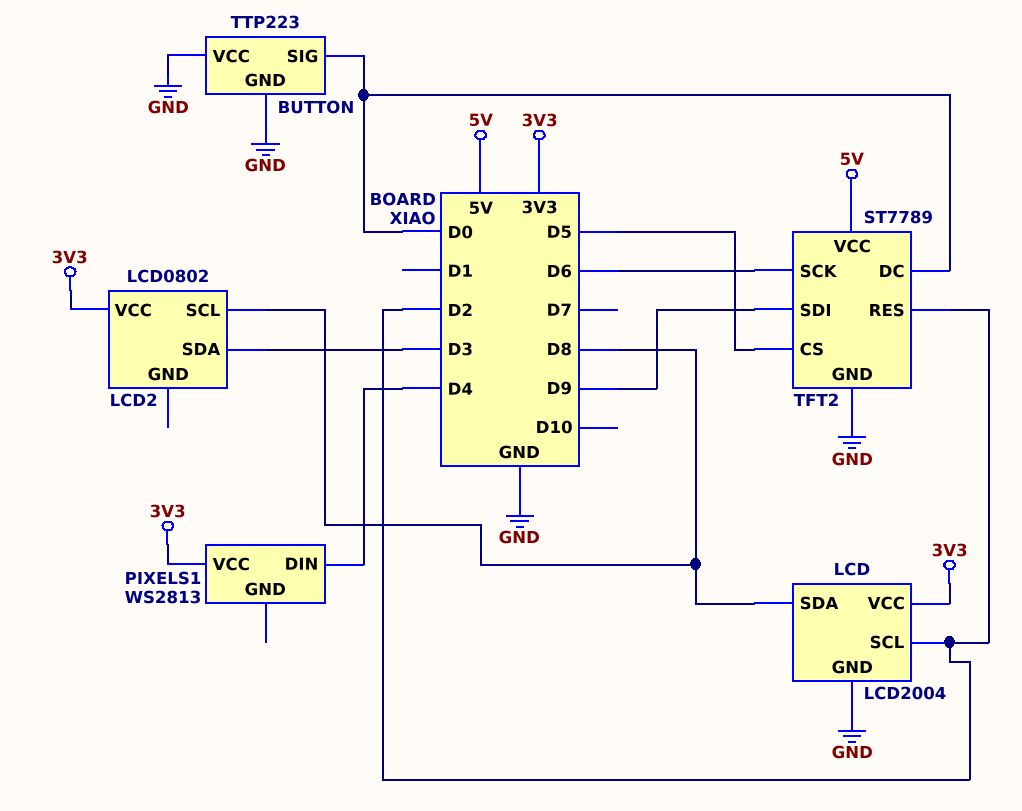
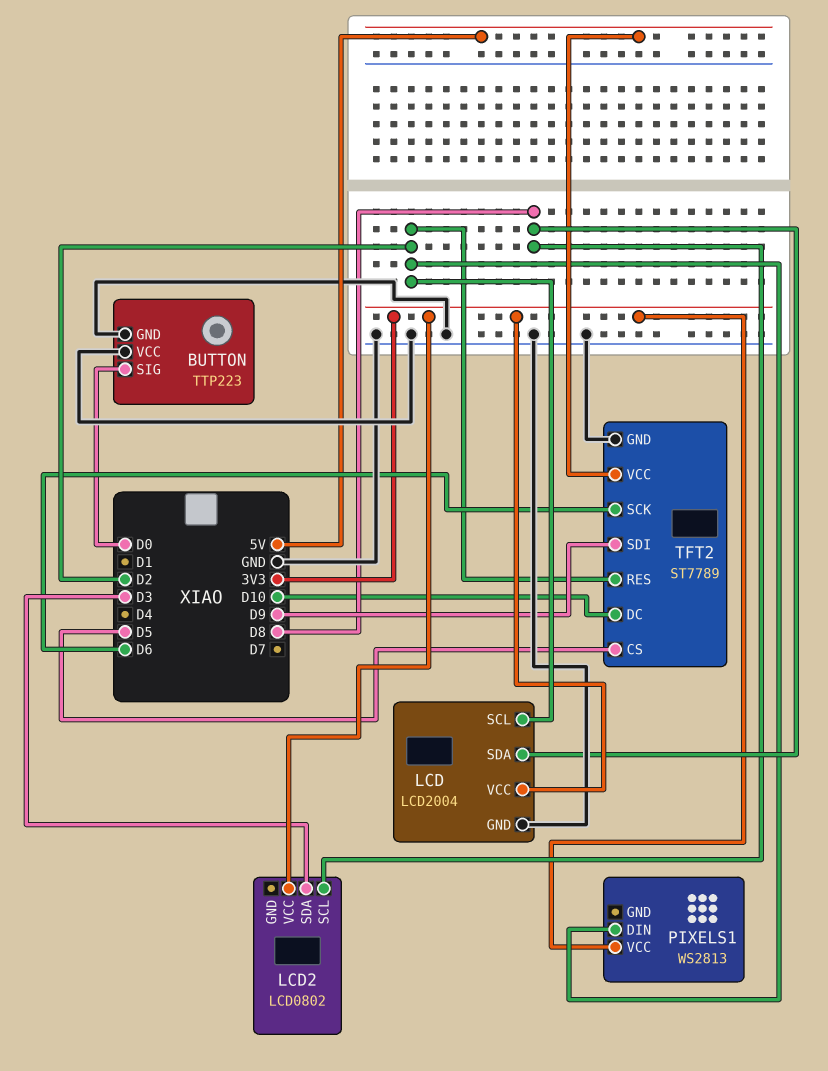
PIXELS1 pin DIN: D4 -> D2
TFT2 pin DC: D0 -> D10

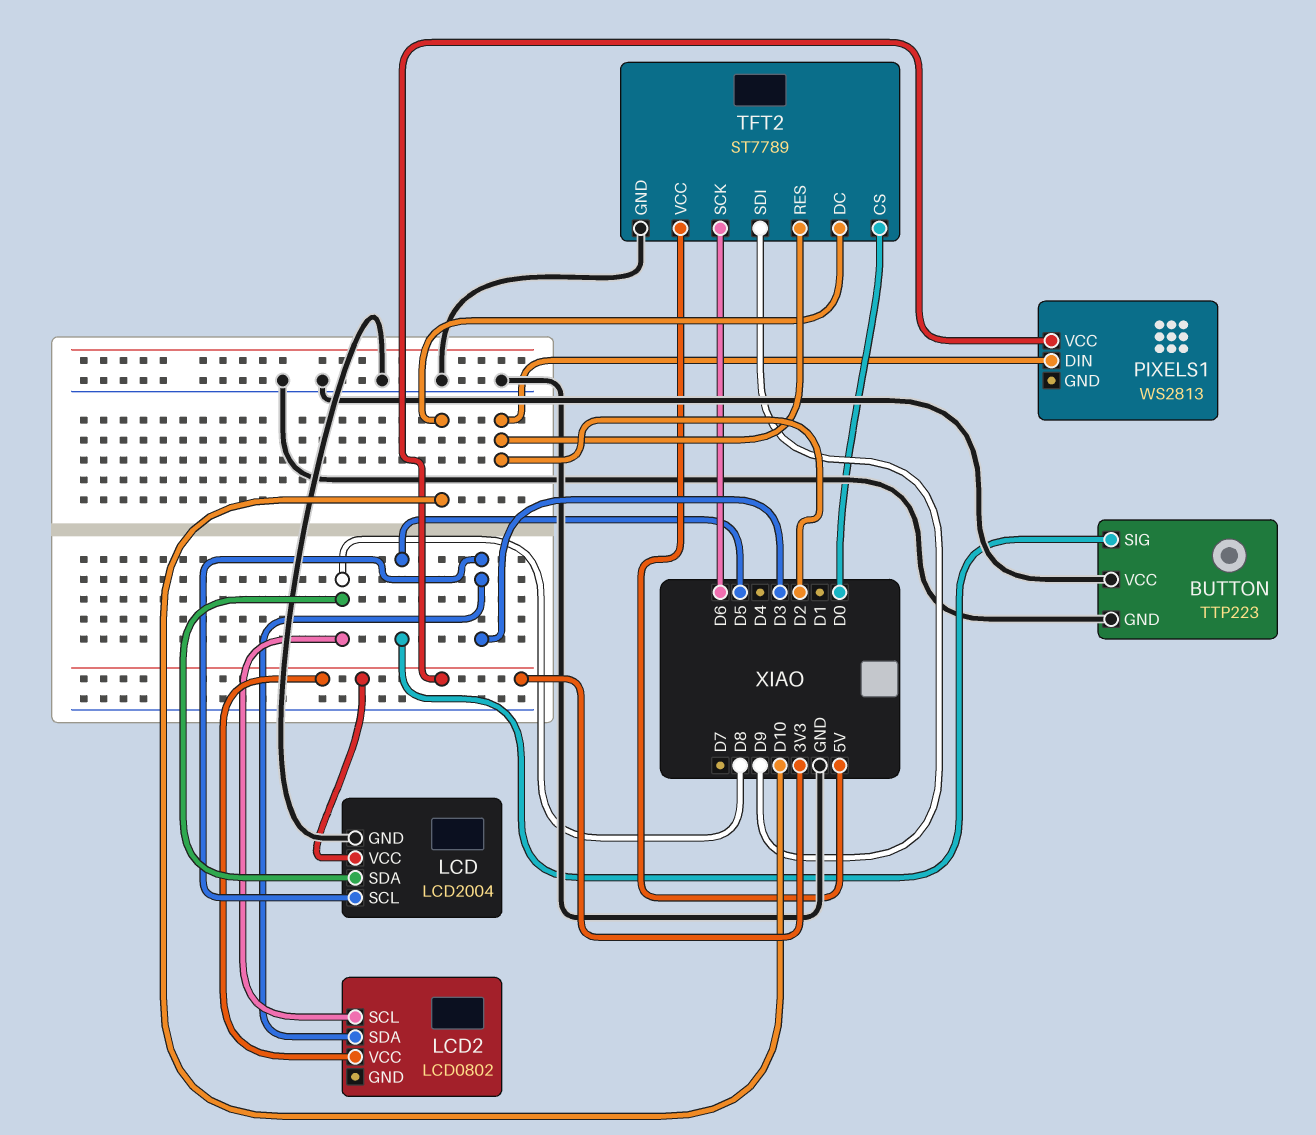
BUTTON pin SIG: D0 -> D5
LCD pin SCL: D2 -> D3
TFT2 pin CS: D5 -> D0

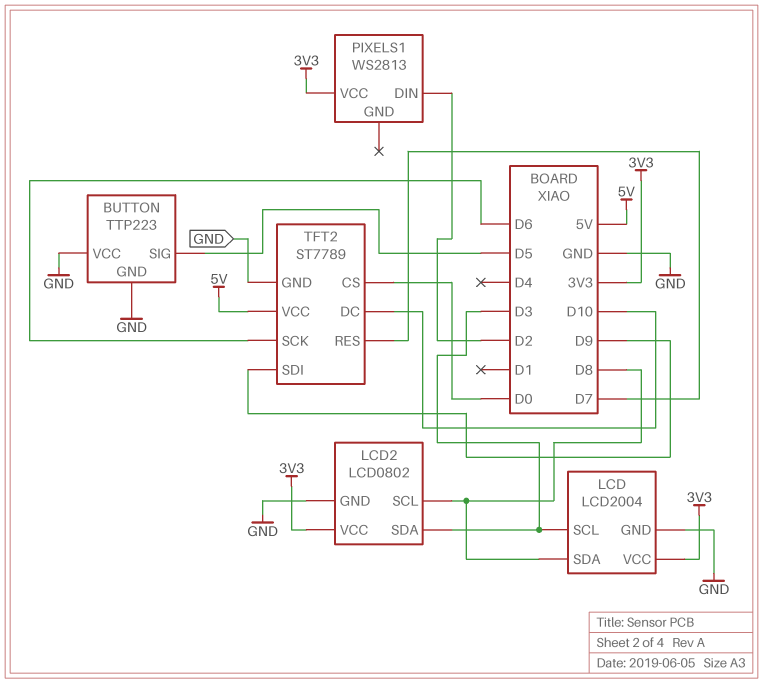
LCD2 pin GND: none -> GND
TFT2 pin RES: D2 -> D7

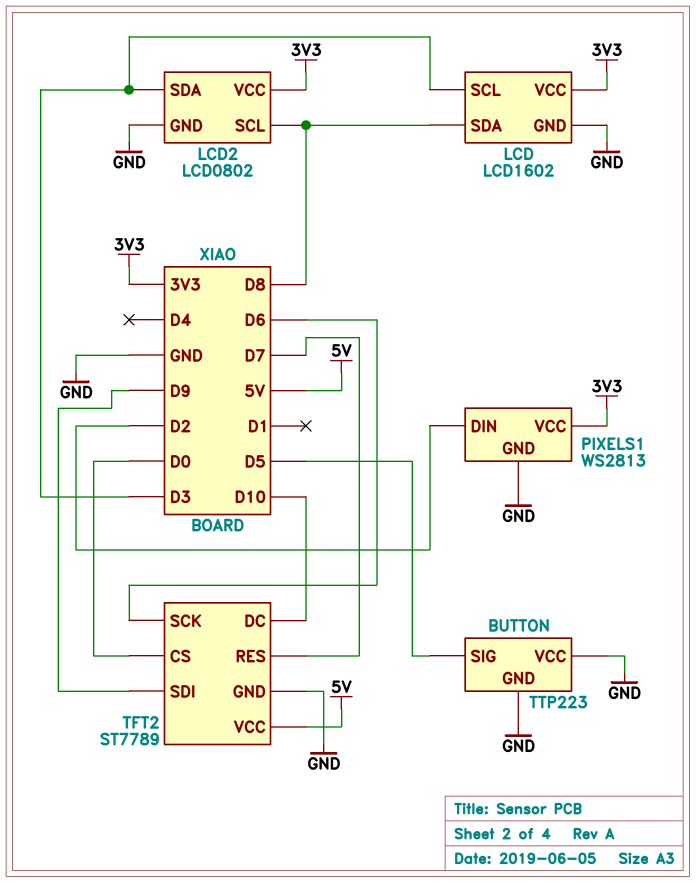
LCD: LCD2004 -> LCD1602
PIXELS1 pin GND: none -> GND

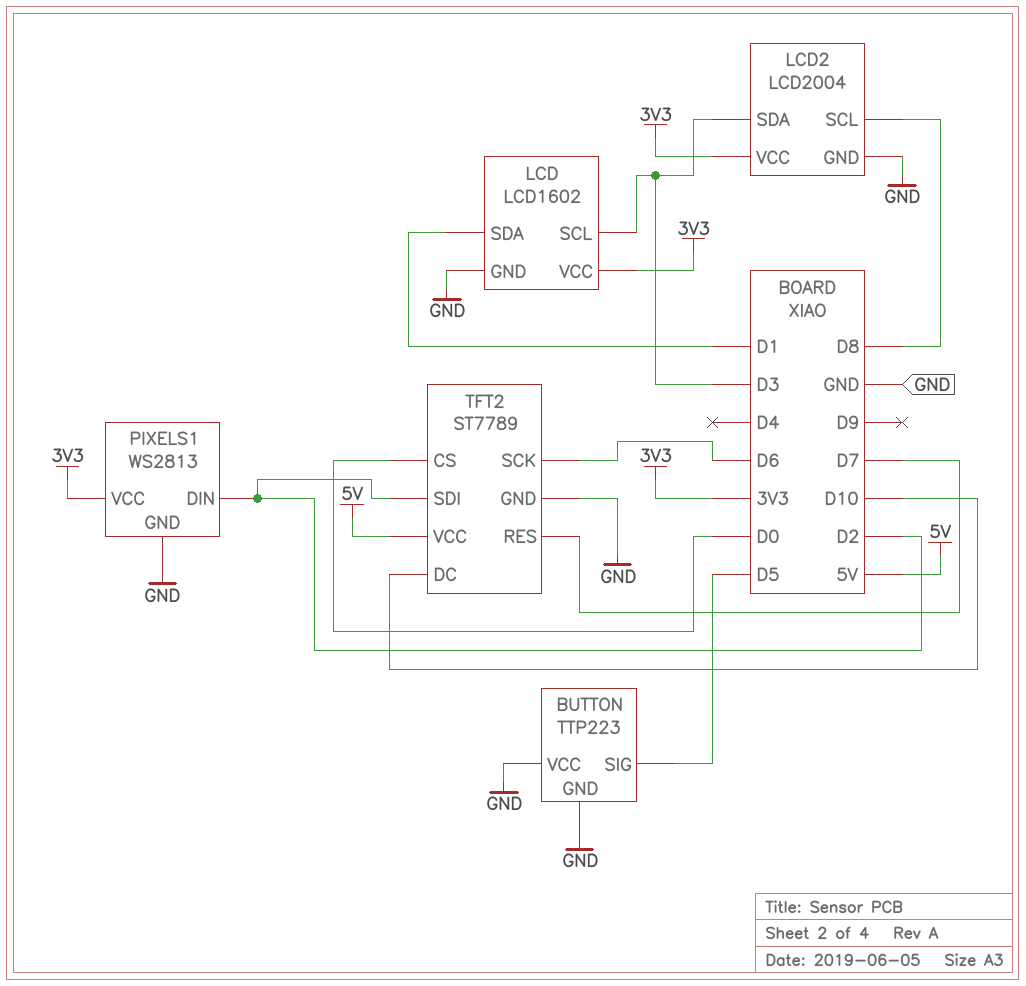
LCD pin SDA: D8 -> D1
LCD2: LCD0802 -> LCD2004
TFT2 pin SDI: D9 -> D2

